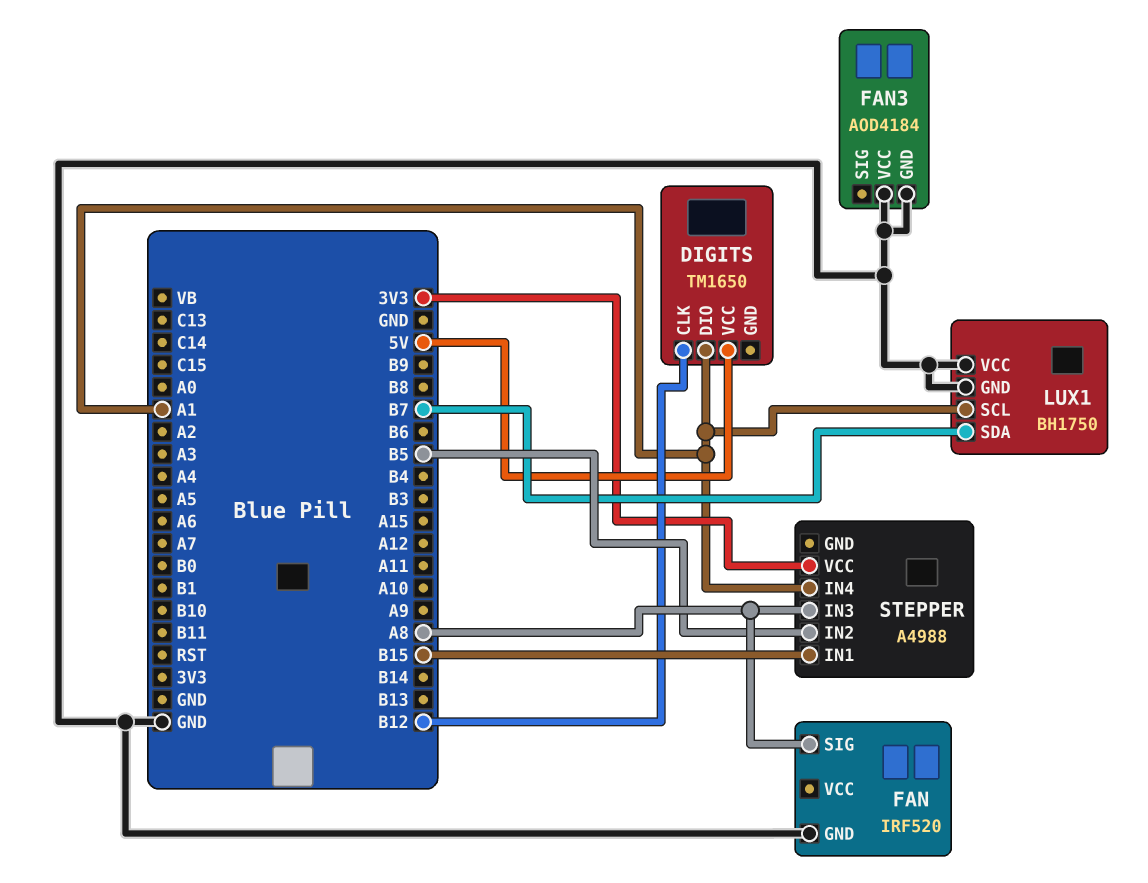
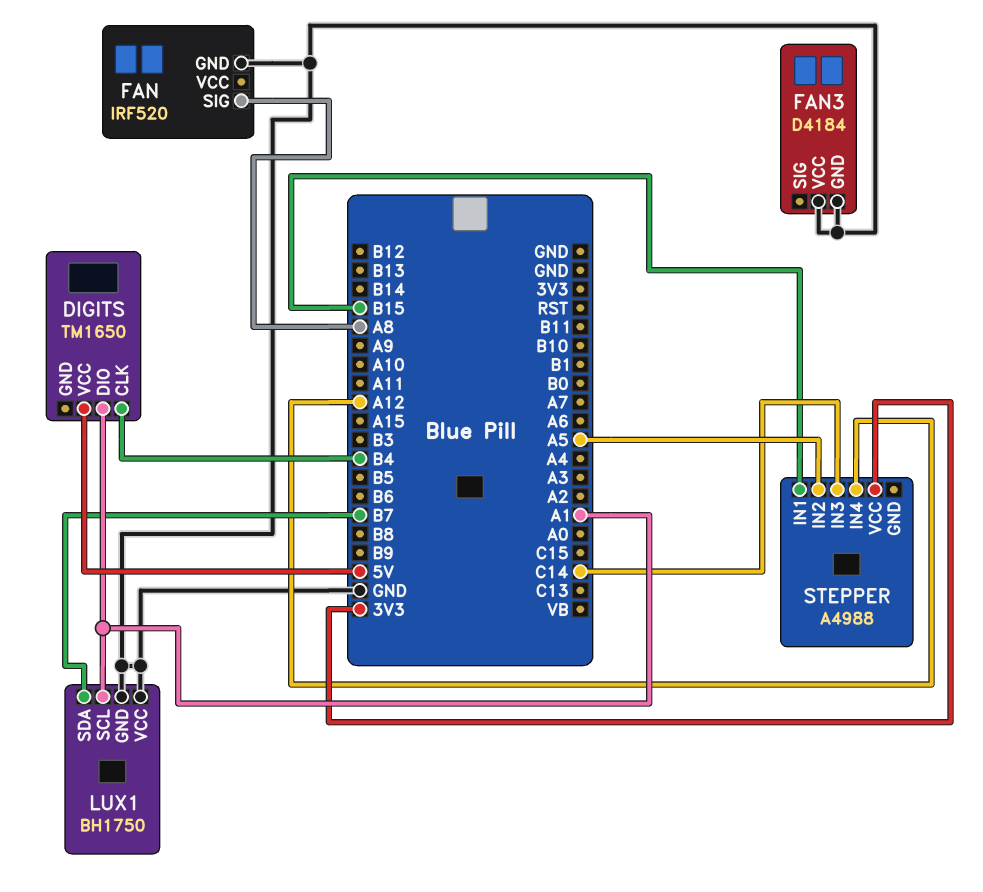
DIGITS pin CLK: B12 -> B4
FAN3: AOD4184 -> D4184
STEPPER pin IN2: B5 -> A5
STEPPER pin IN3: A8 -> C14
STEPPER pin IN4: A1 -> A12

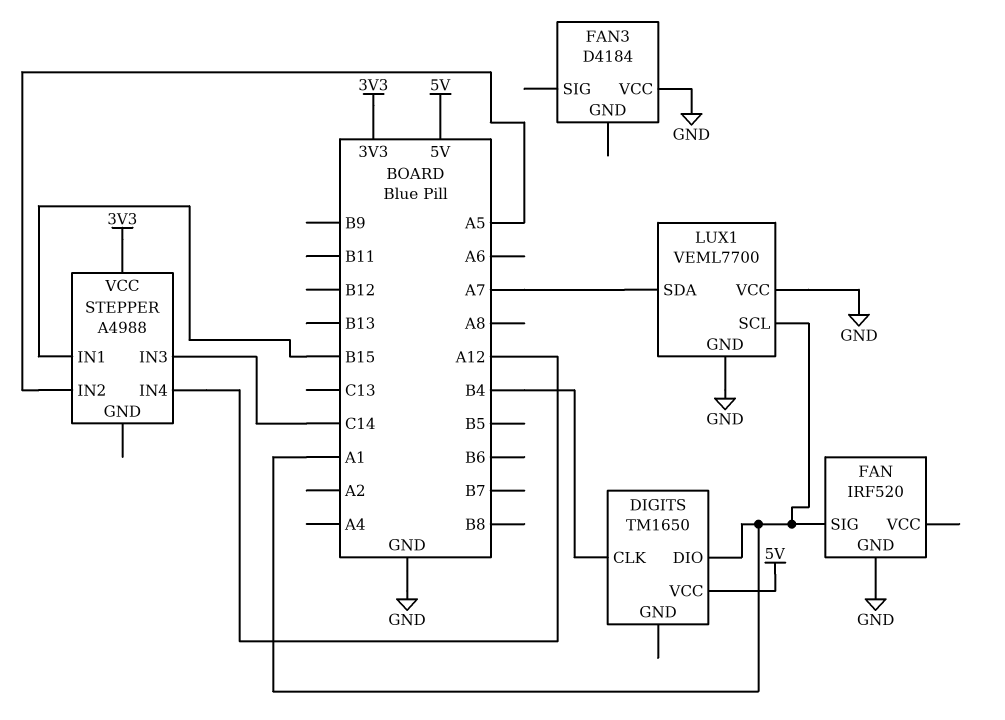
FAN pin SIG: A8 -> A1
FAN3 pin GND: GND -> none
LUX1: BH1750 -> VEML7700
LUX1 pin SDA: B7 -> A7

